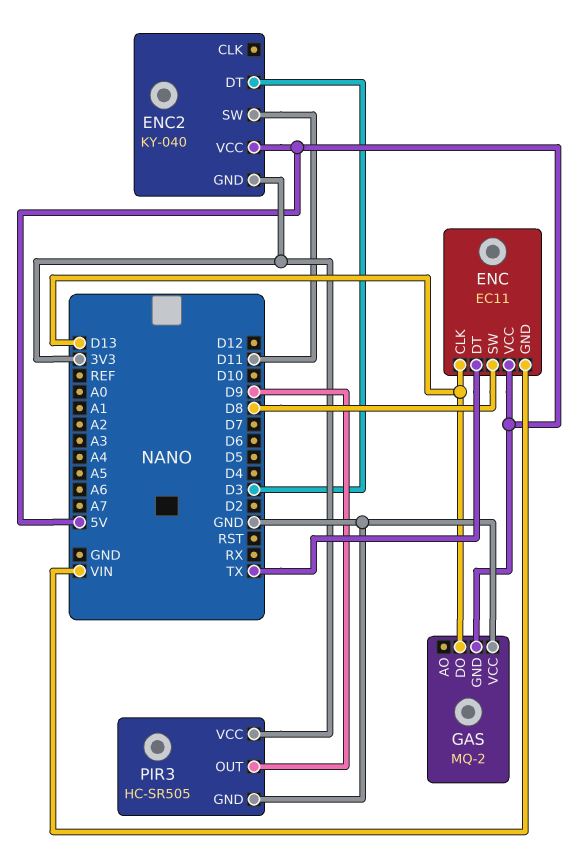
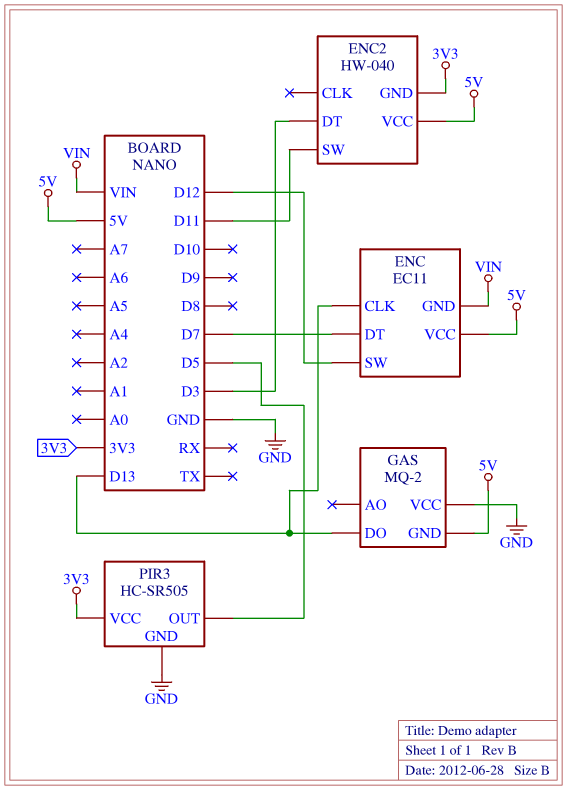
ENC pin DT: TX -> D7
ENC pin SW: D8 -> D12
ENC2: KY-040 -> HW-040
PIR3 pin OUT: D9 -> D5

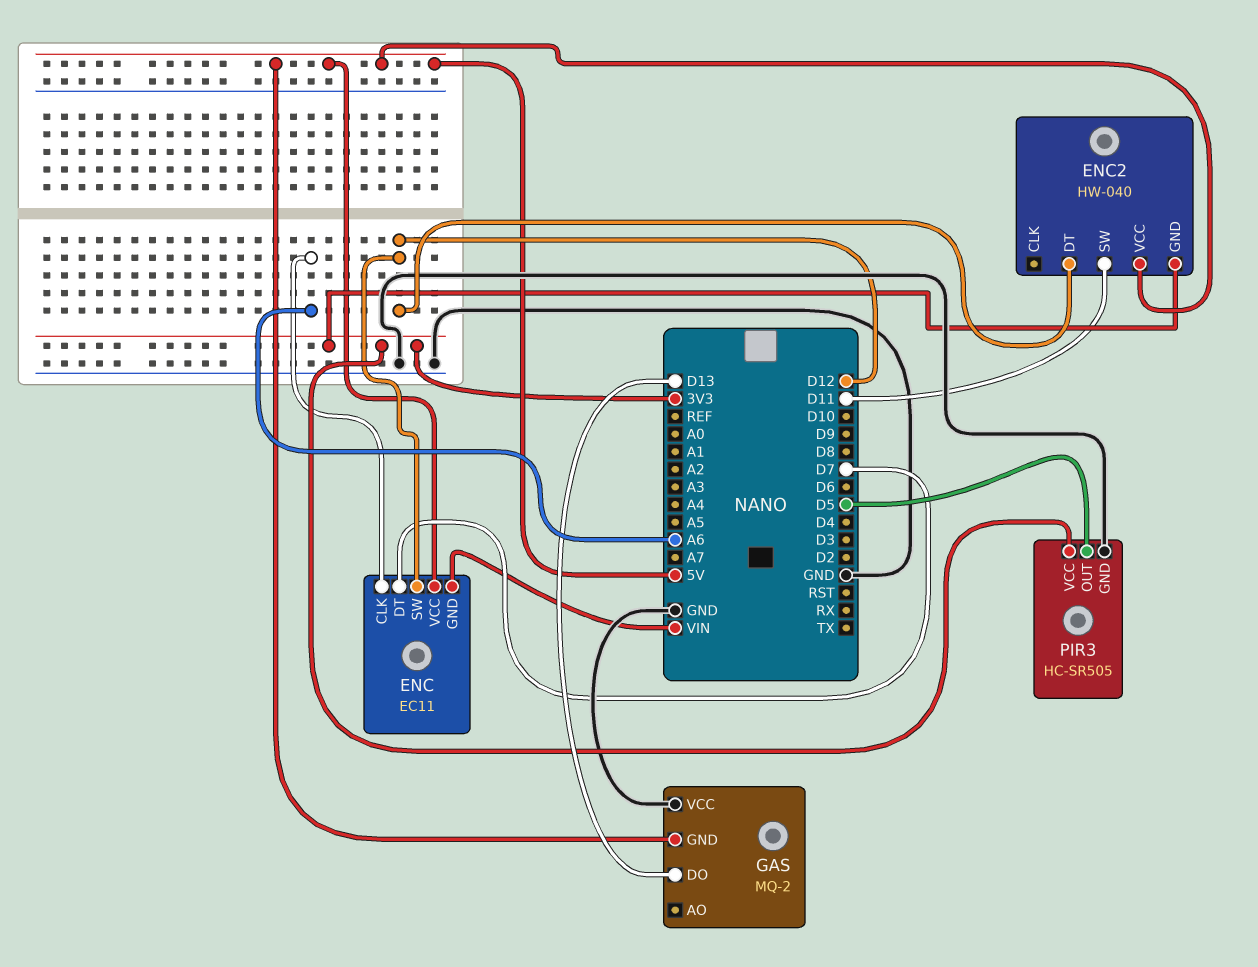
ENC pin CLK: D13 -> A6
ENC2 pin DT: D3 -> D12

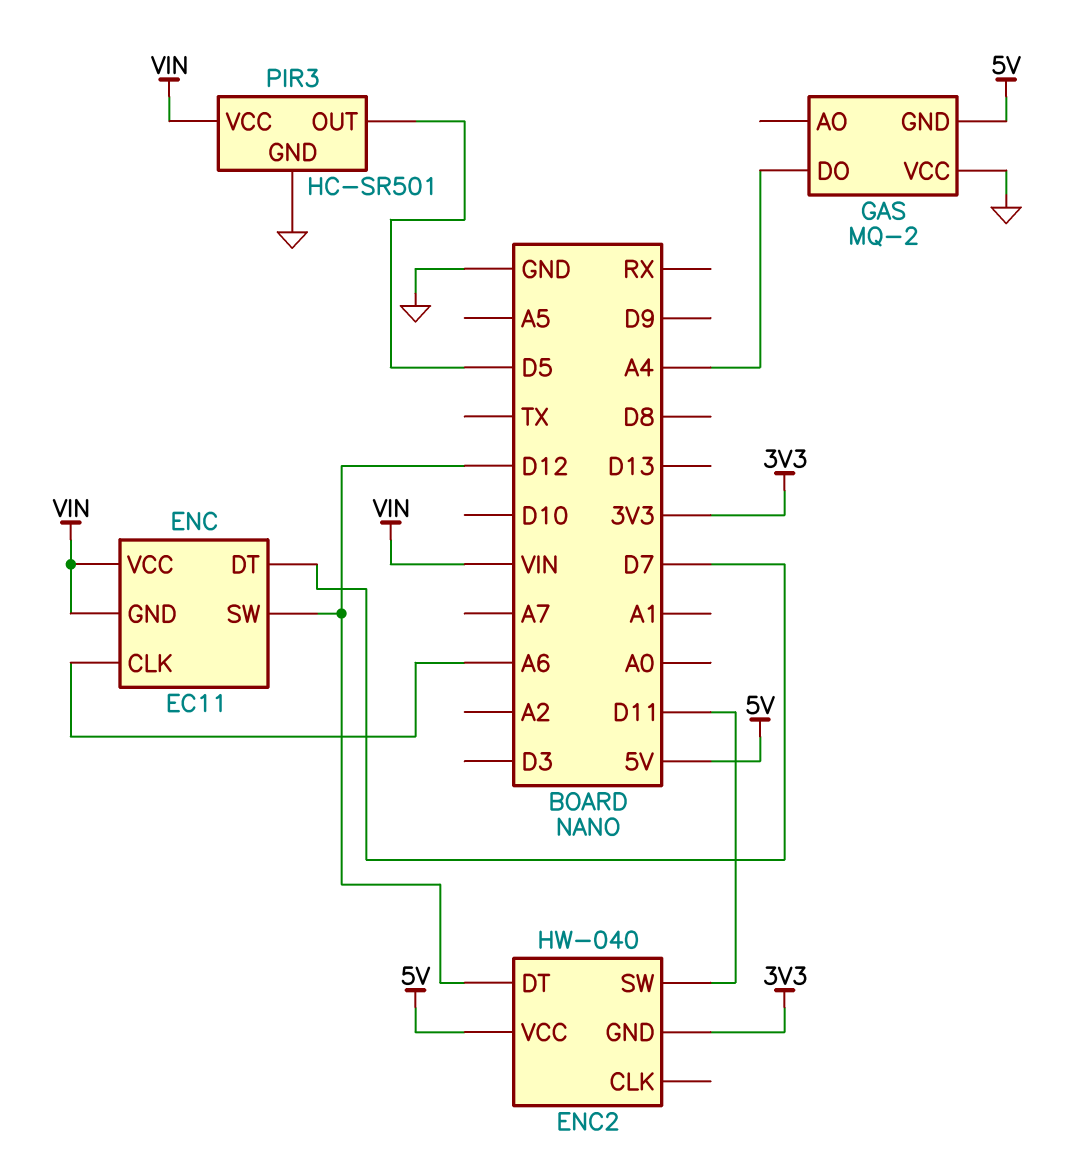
ENC pin VCC: 5V -> VIN
GAS pin DO: D13 -> A4
PIR3: HC-SR505 -> HC-SR501
PIR3 pin VCC: 3V3 -> VIN

